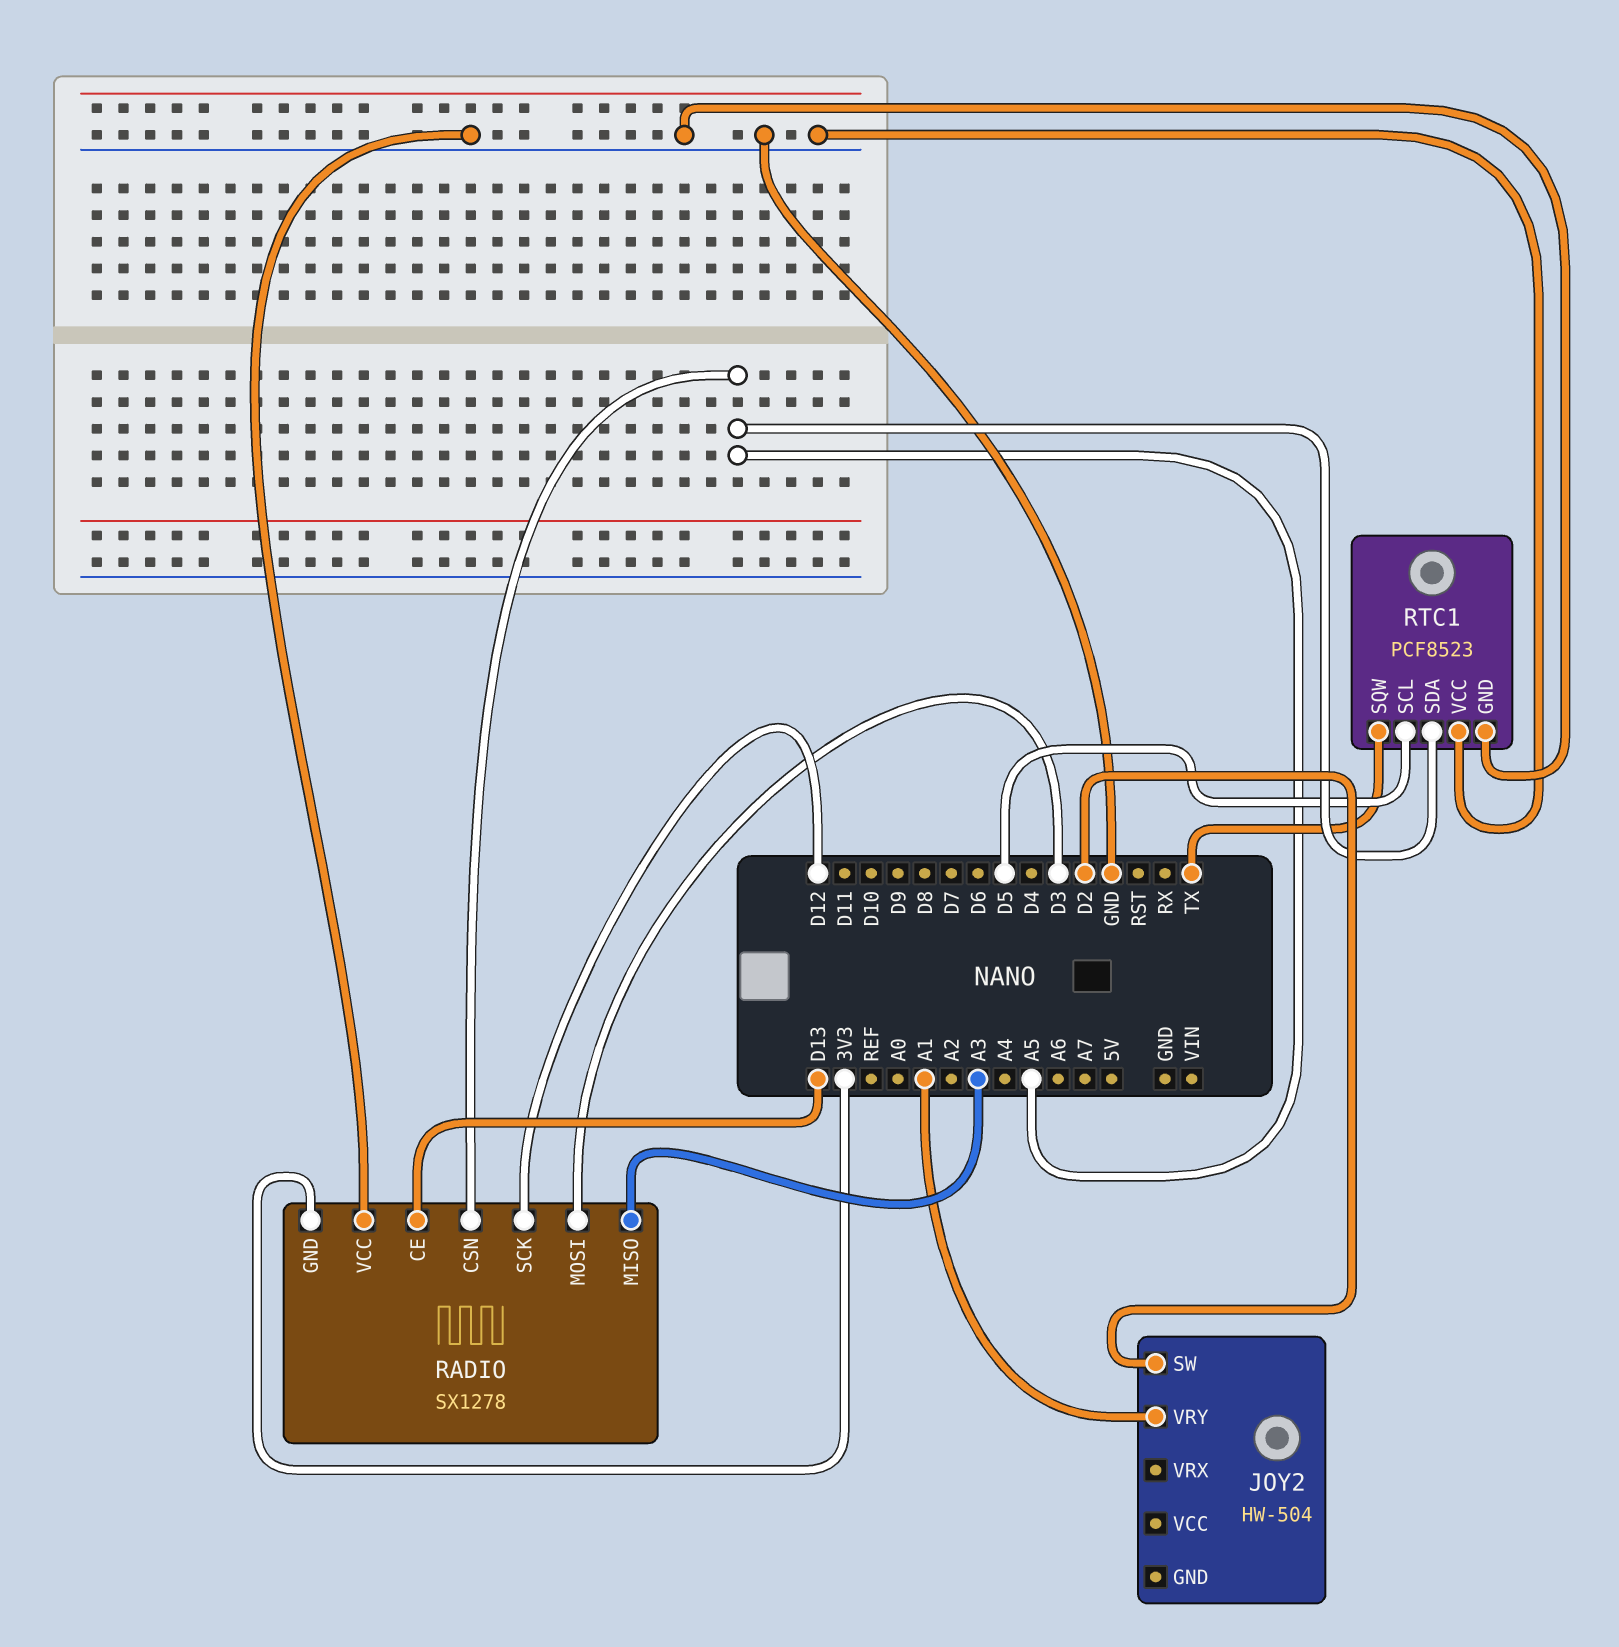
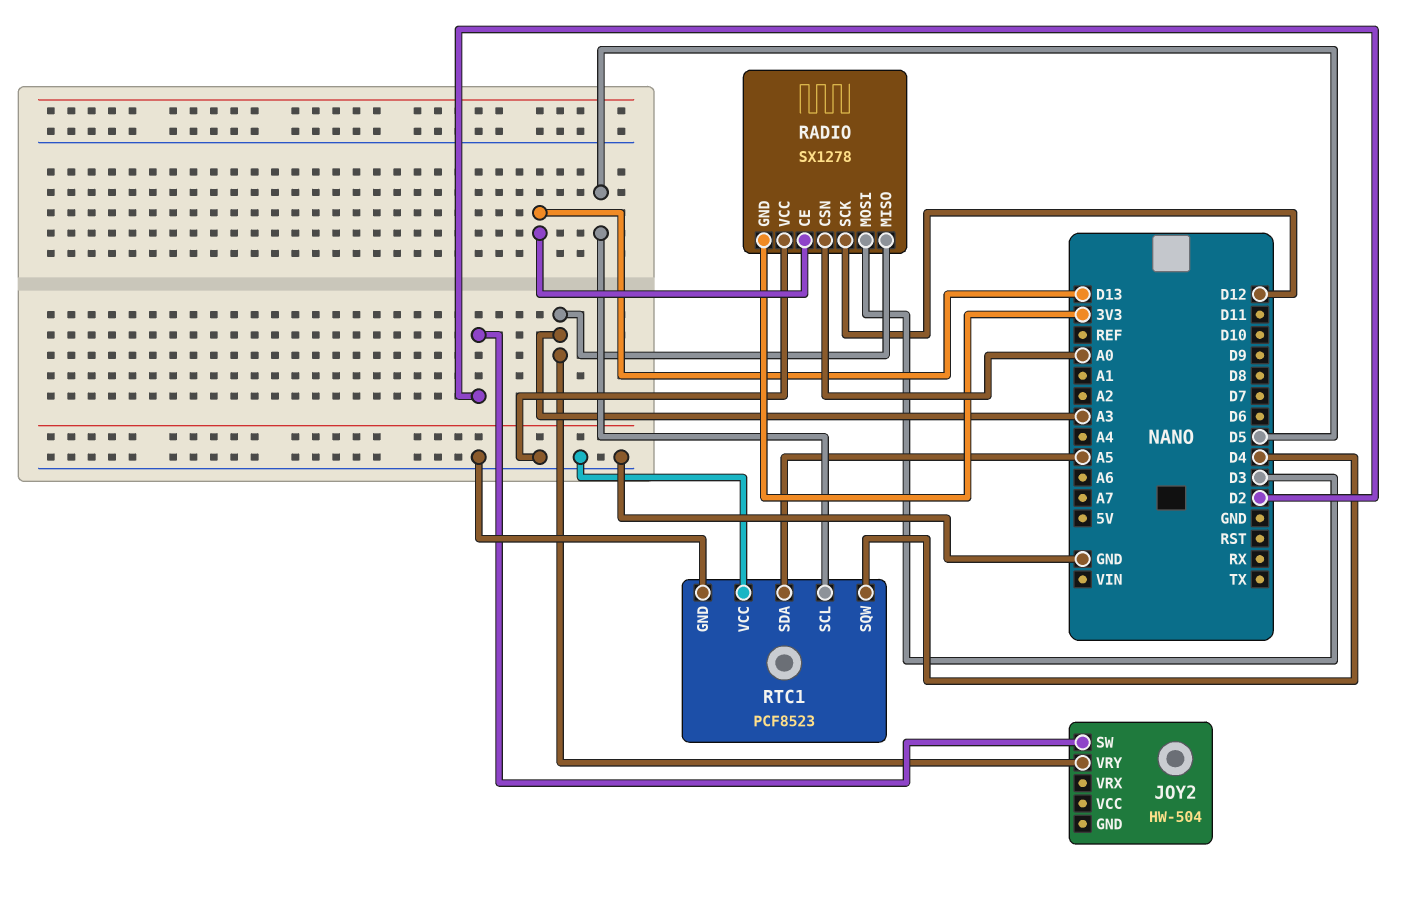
JOY2 pin VRY: A1 -> A3
RADIO pin CSN: A5 -> A0
RTC1 pin SQW: TX -> D4

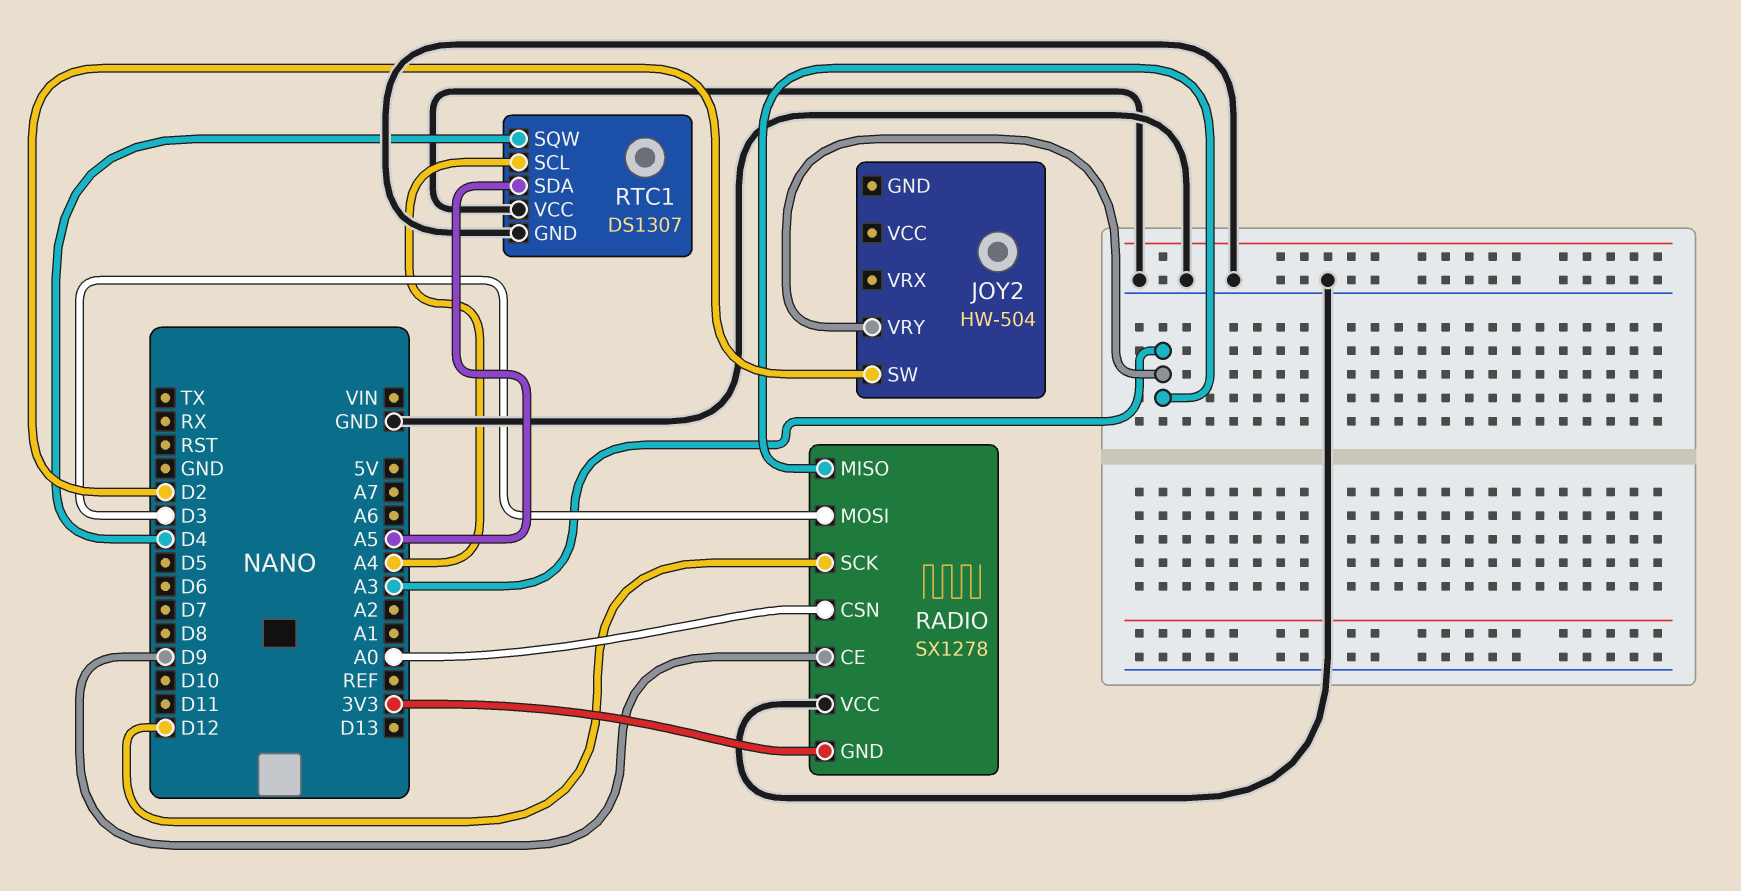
RADIO pin CE: D13 -> D9
RTC1: PCF8523 -> DS1307
RTC1 pin SCL: D5 -> A4

